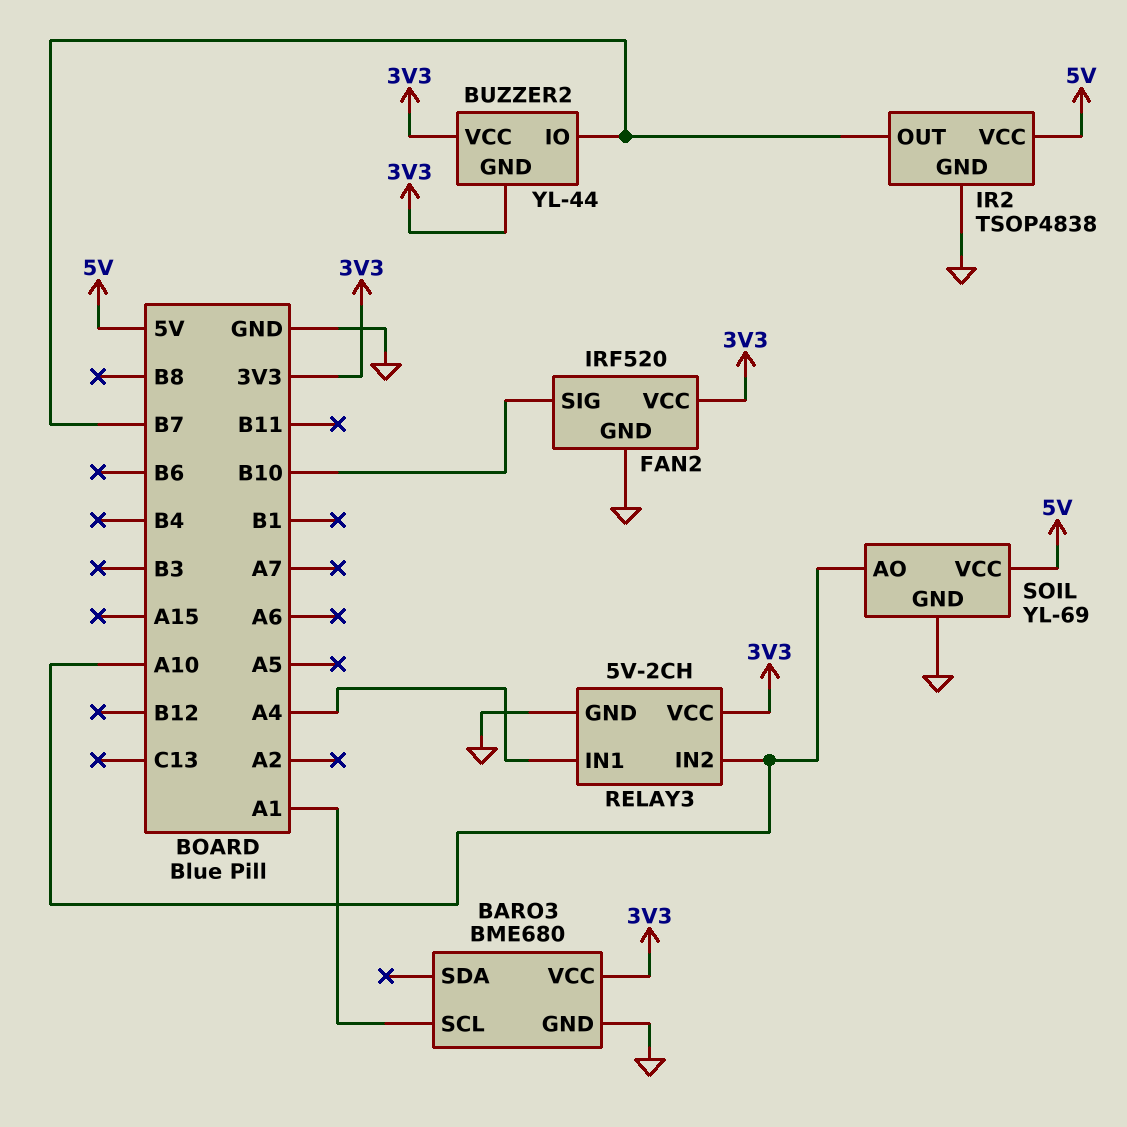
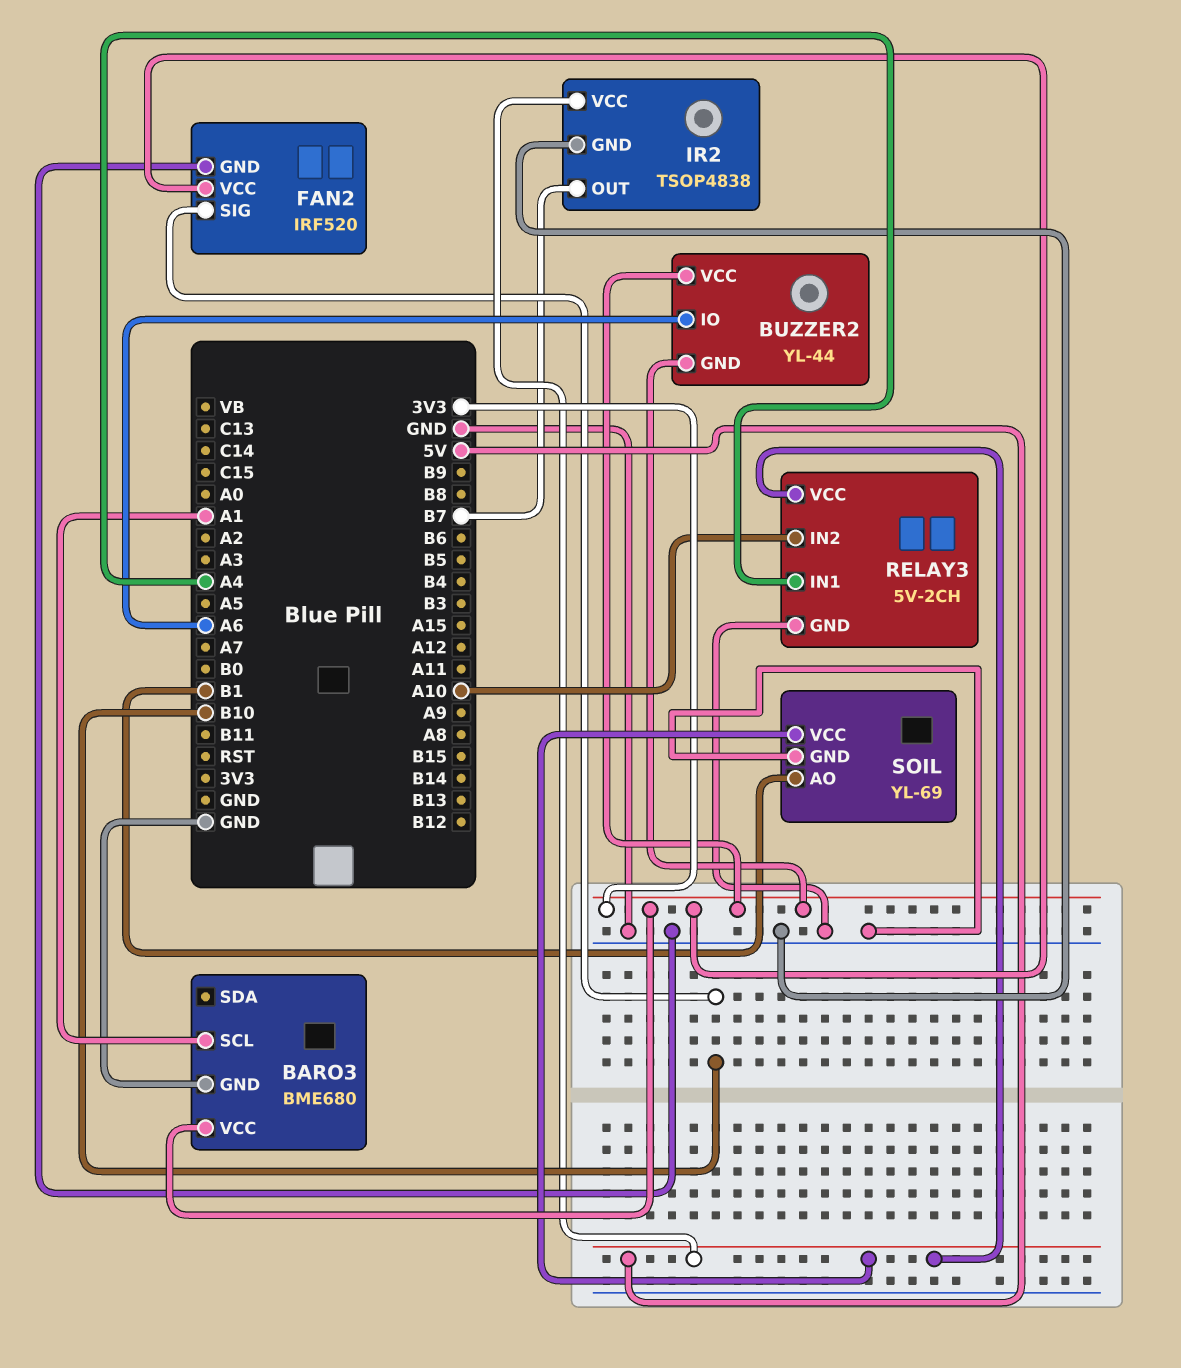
BUZZER2 pin IO: B7 -> A6
RELAY3 pin VCC: 3V3 -> 5V
SOIL pin AO: A10 -> B1

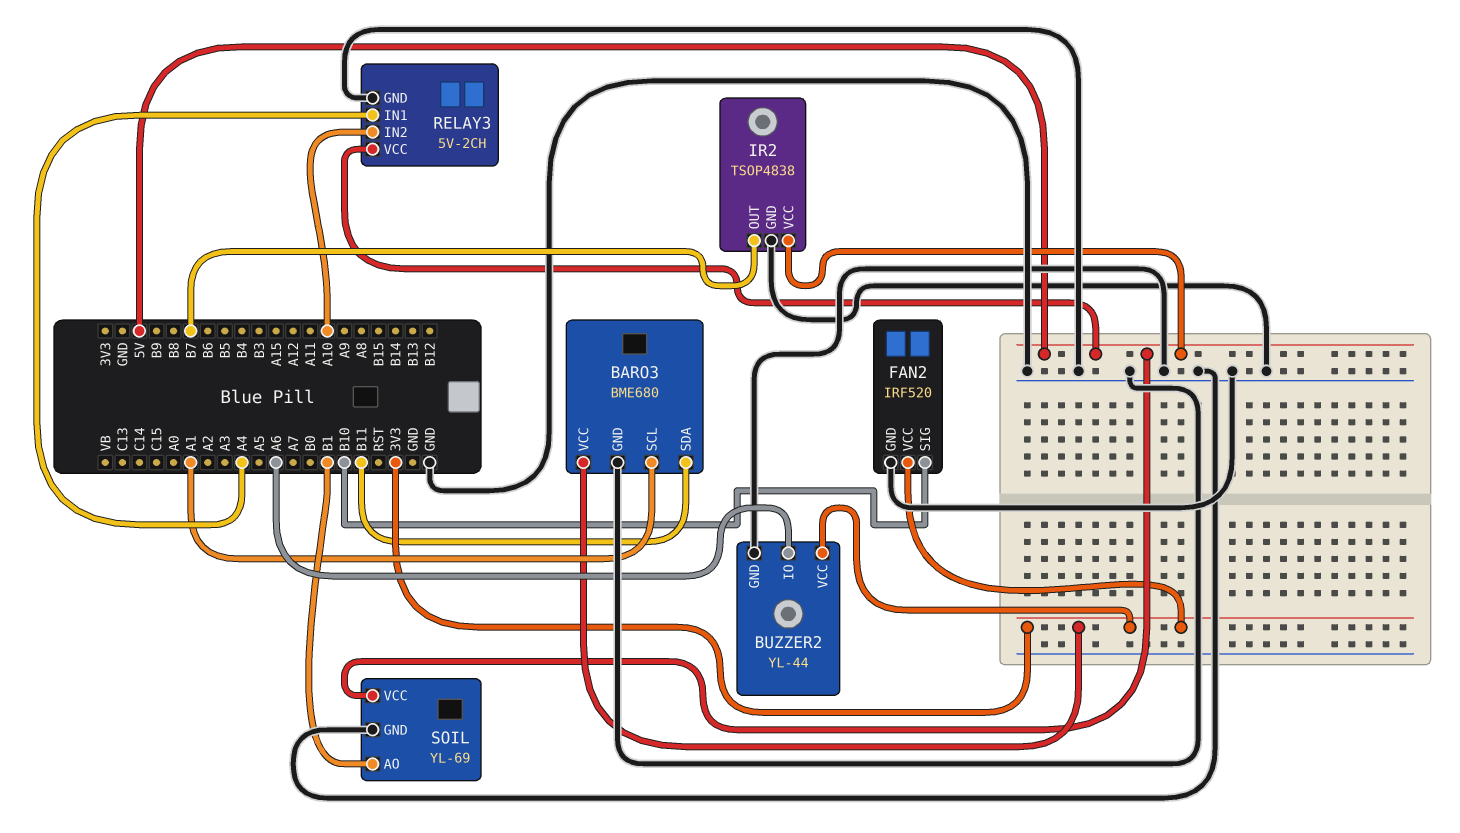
BARO3 pin SDA: none -> B11
BUZZER2 pin GND: 3V3 -> GND

